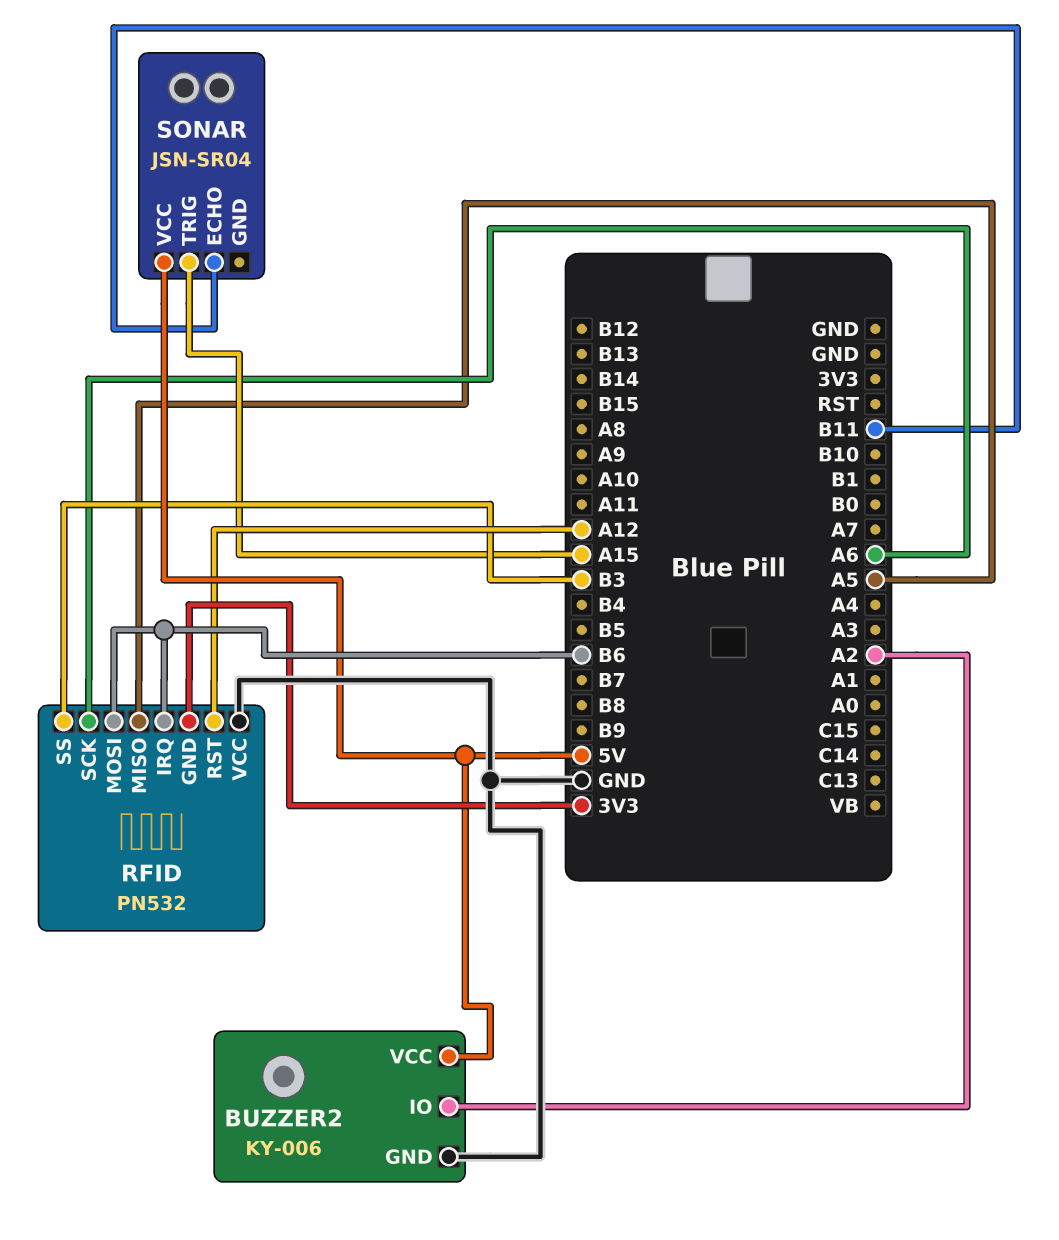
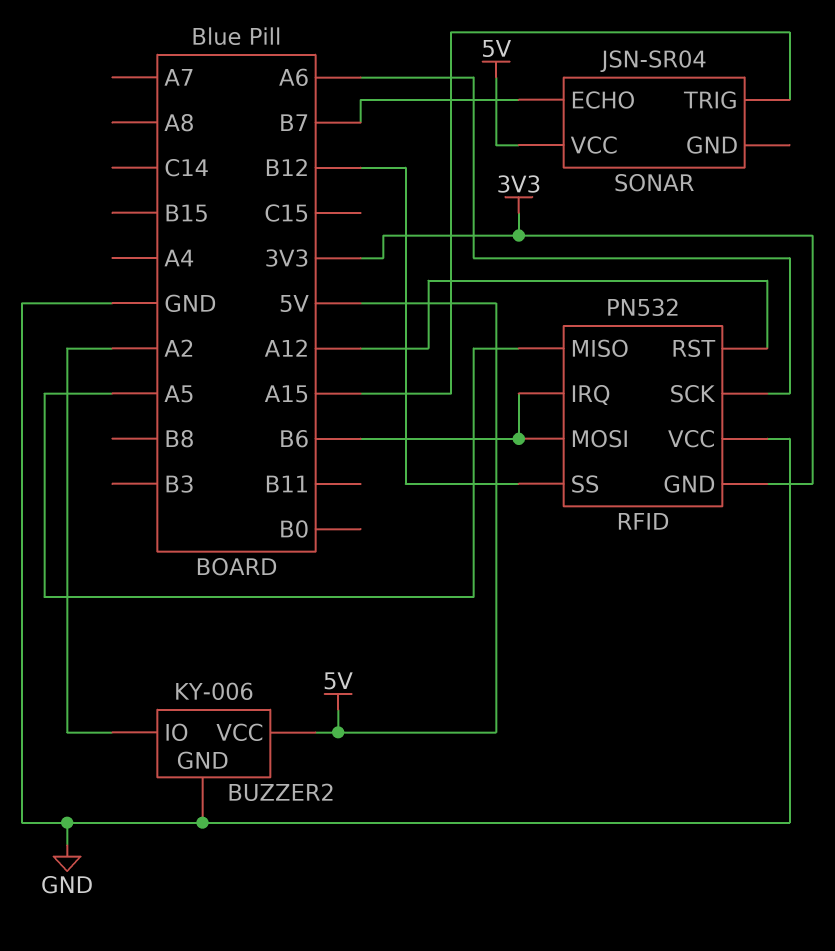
RFID pin SS: B3 -> B12
SONAR pin ECHO: B11 -> B7

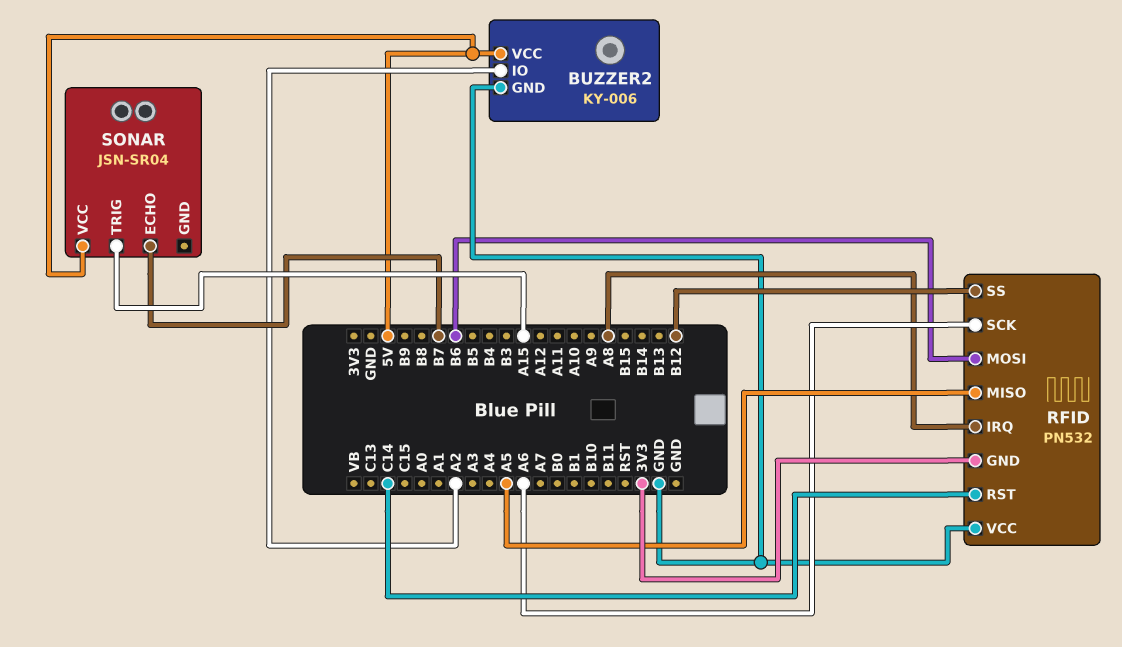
RFID pin IRQ: B6 -> A8
RFID pin RST: A12 -> C14

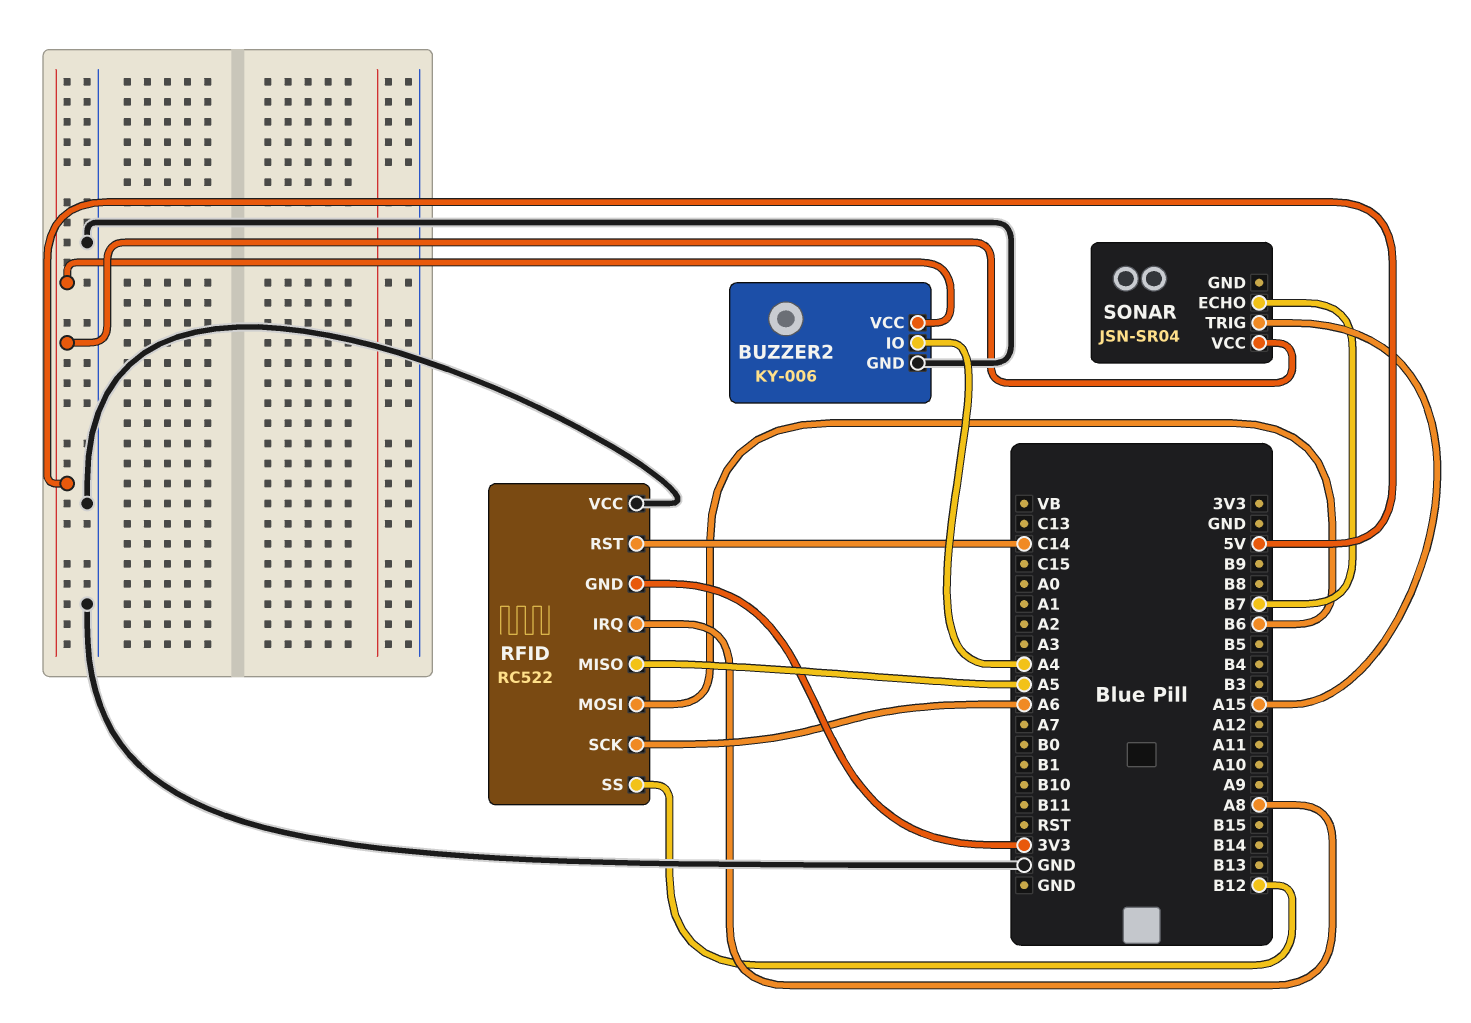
BUZZER2 pin IO: A2 -> A4
RFID: PN532 -> RC522

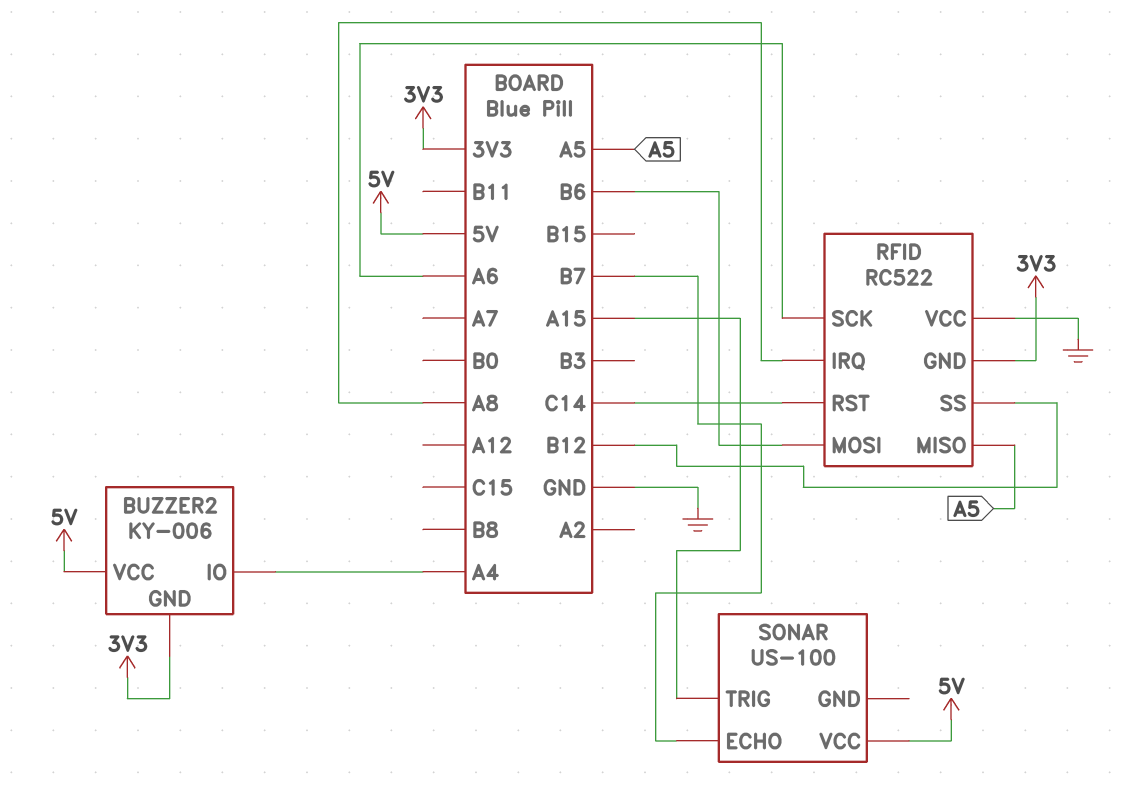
BUZZER2 pin GND: GND -> 3V3
SONAR: JSN-SR04 -> US-100

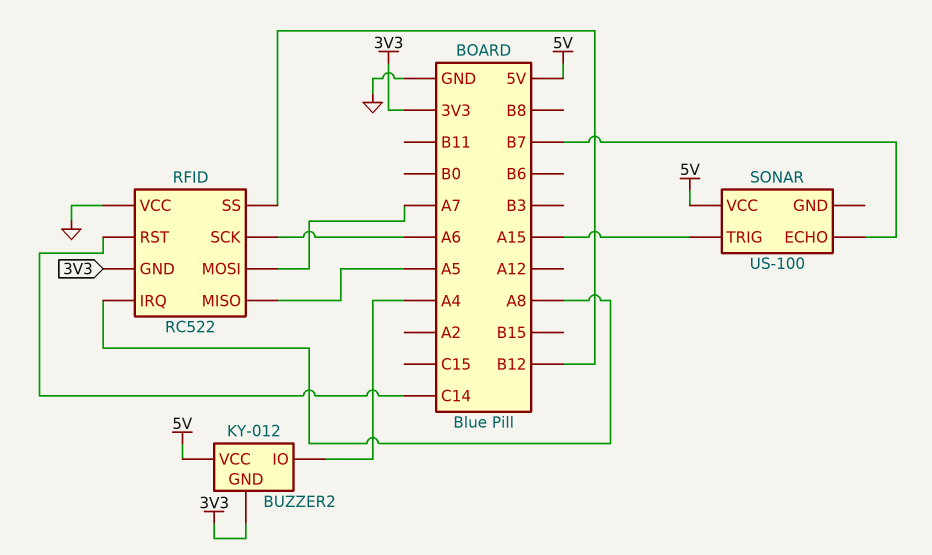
BUZZER2: KY-006 -> KY-012
RFID pin MOSI: B6 -> A7

